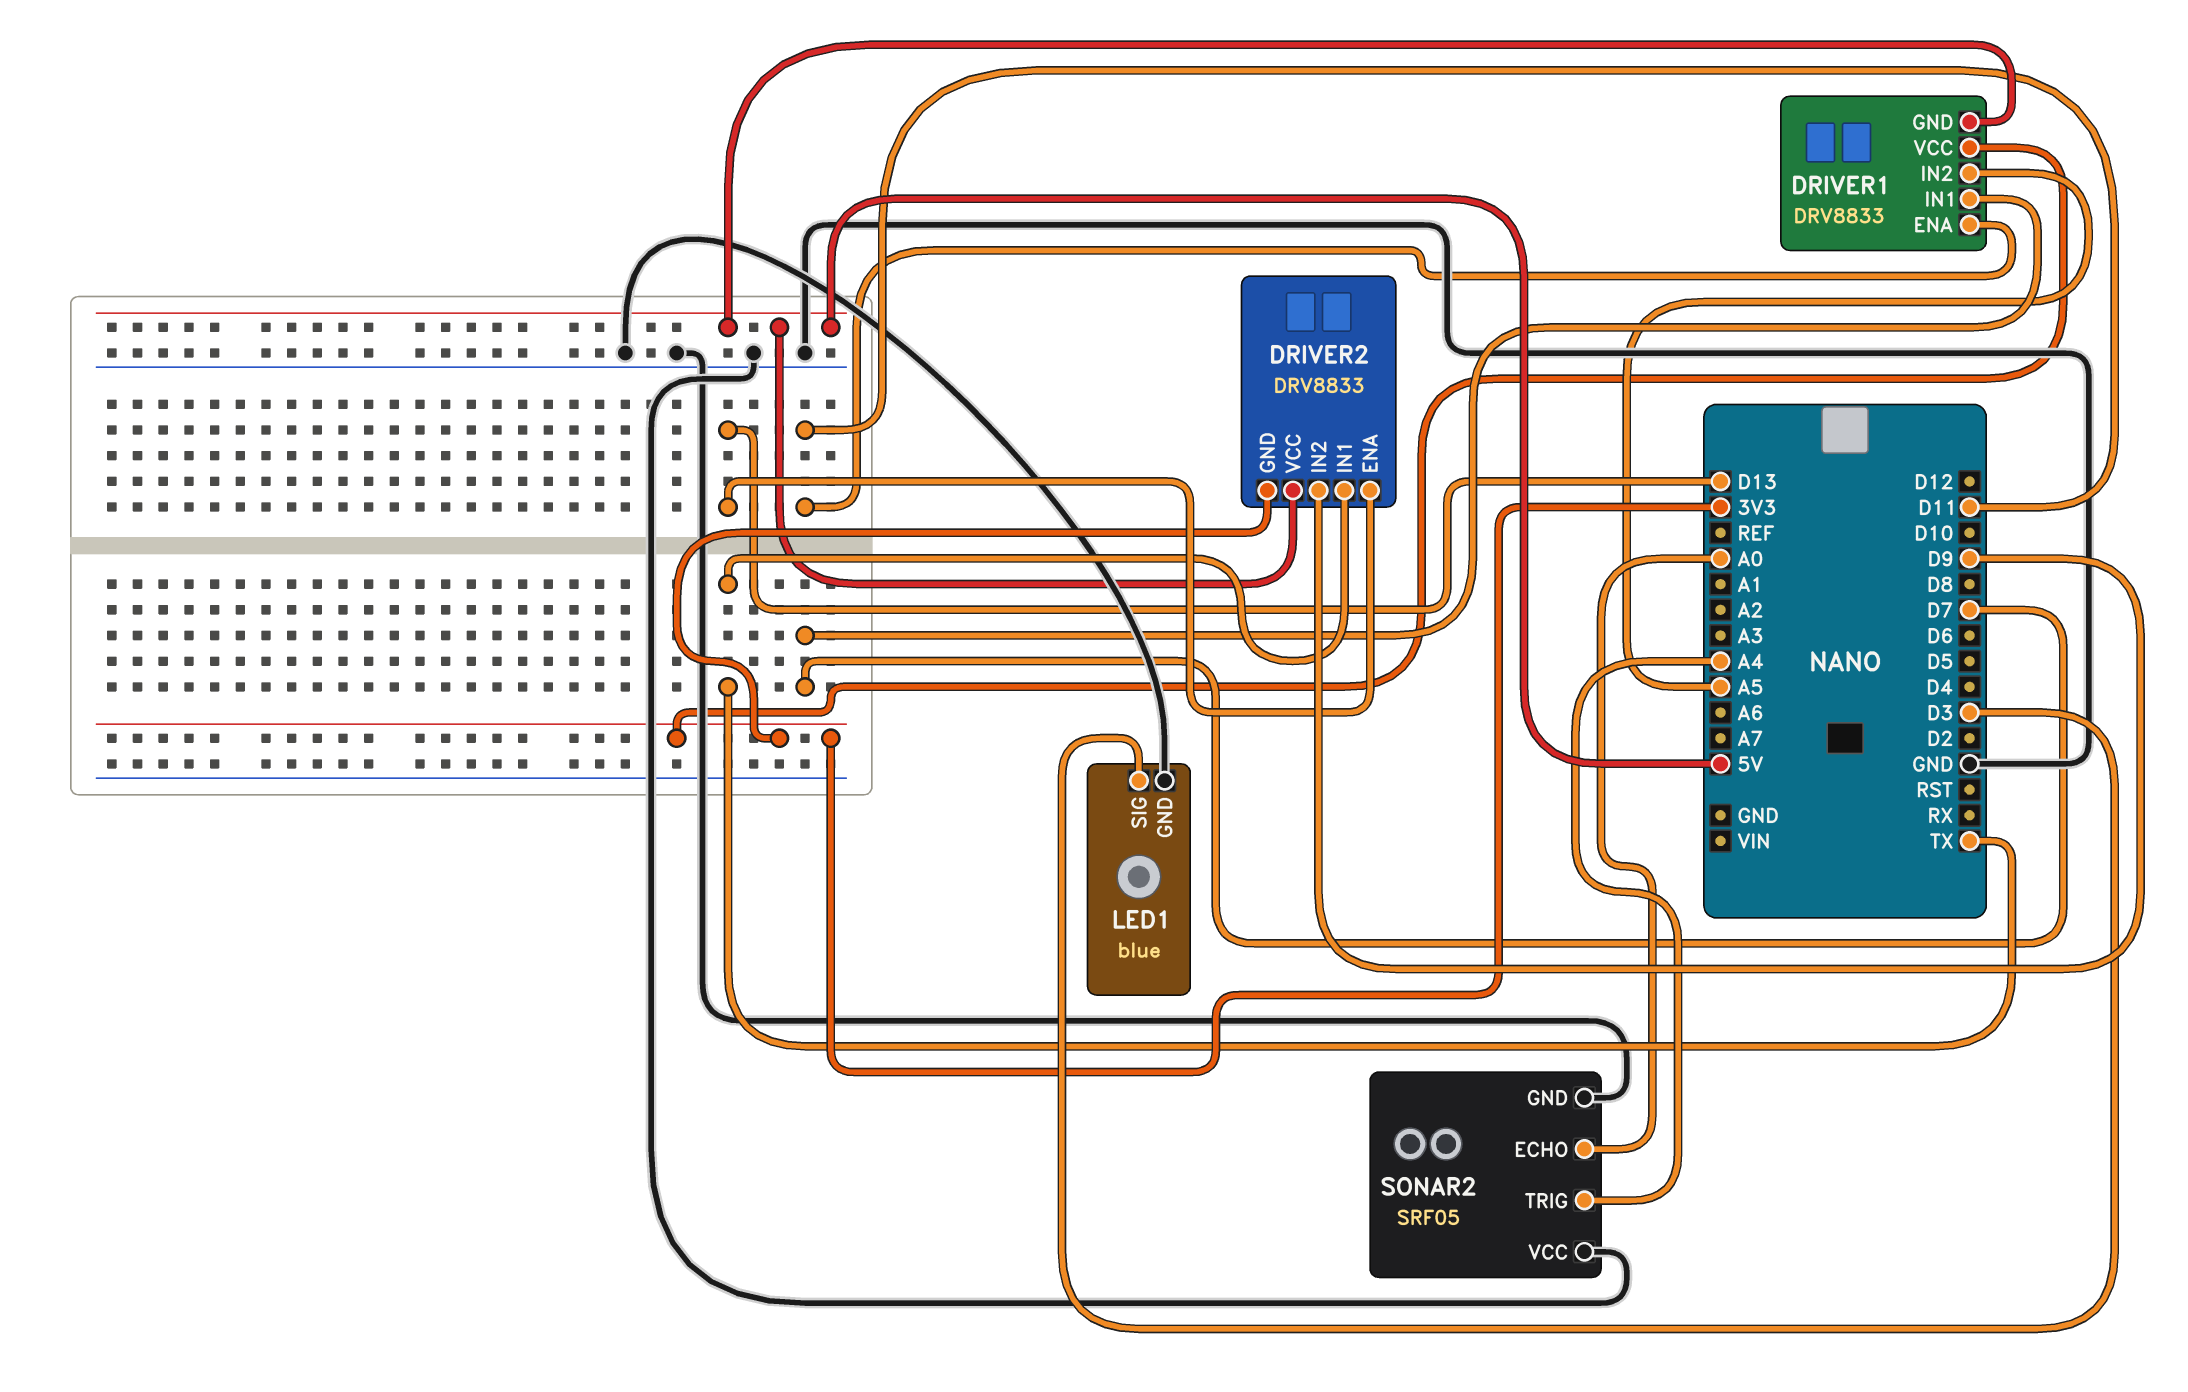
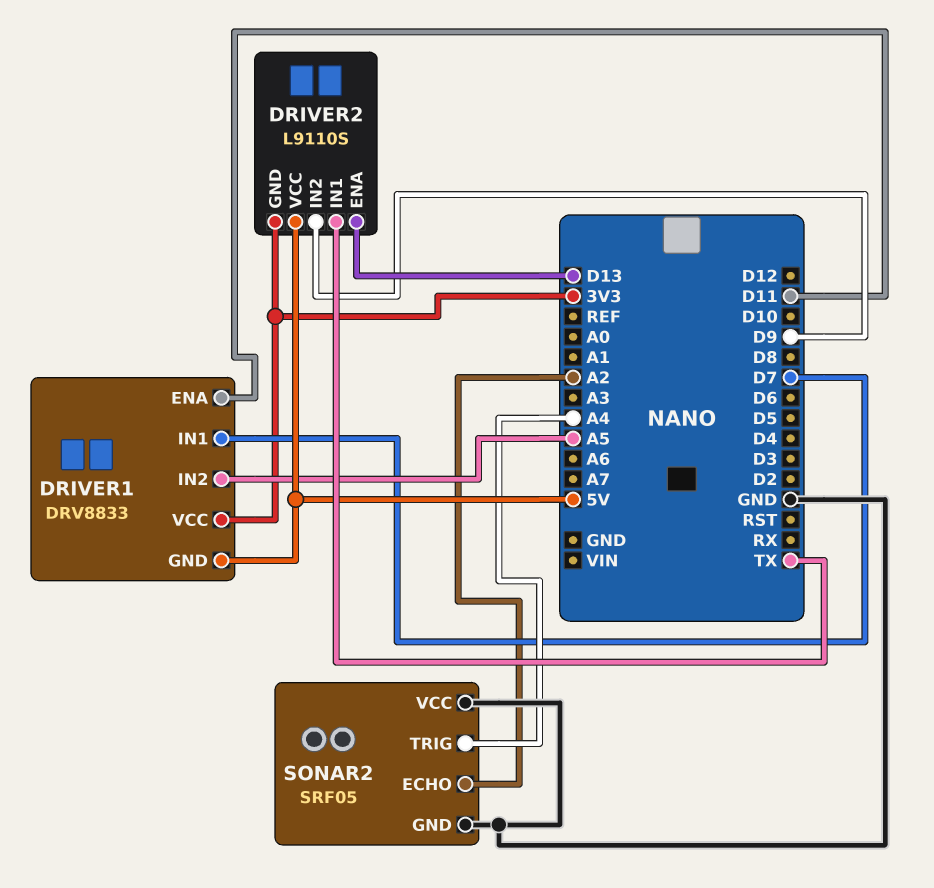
DRIVER2: DRV8833 -> L9110S
LED1: blue -> none
LED1 pin GND: GND -> none
LED1 pin SIG: D3 -> none
SONAR2 pin ECHO: A0 -> A2

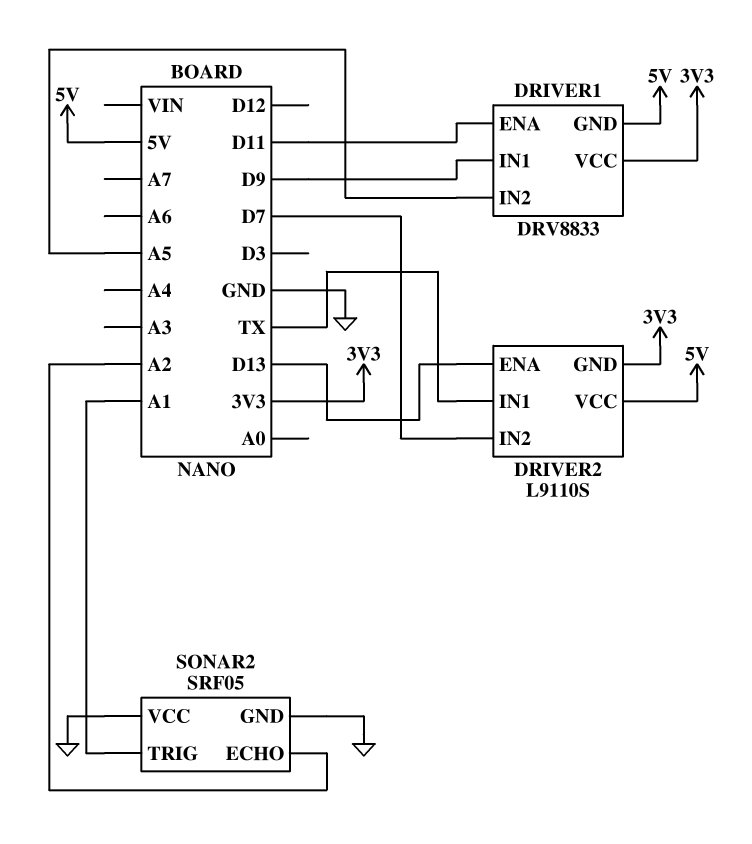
DRIVER1 pin IN1: D7 -> D9
DRIVER2 pin IN2: D9 -> D7
SONAR2 pin TRIG: A4 -> A1

